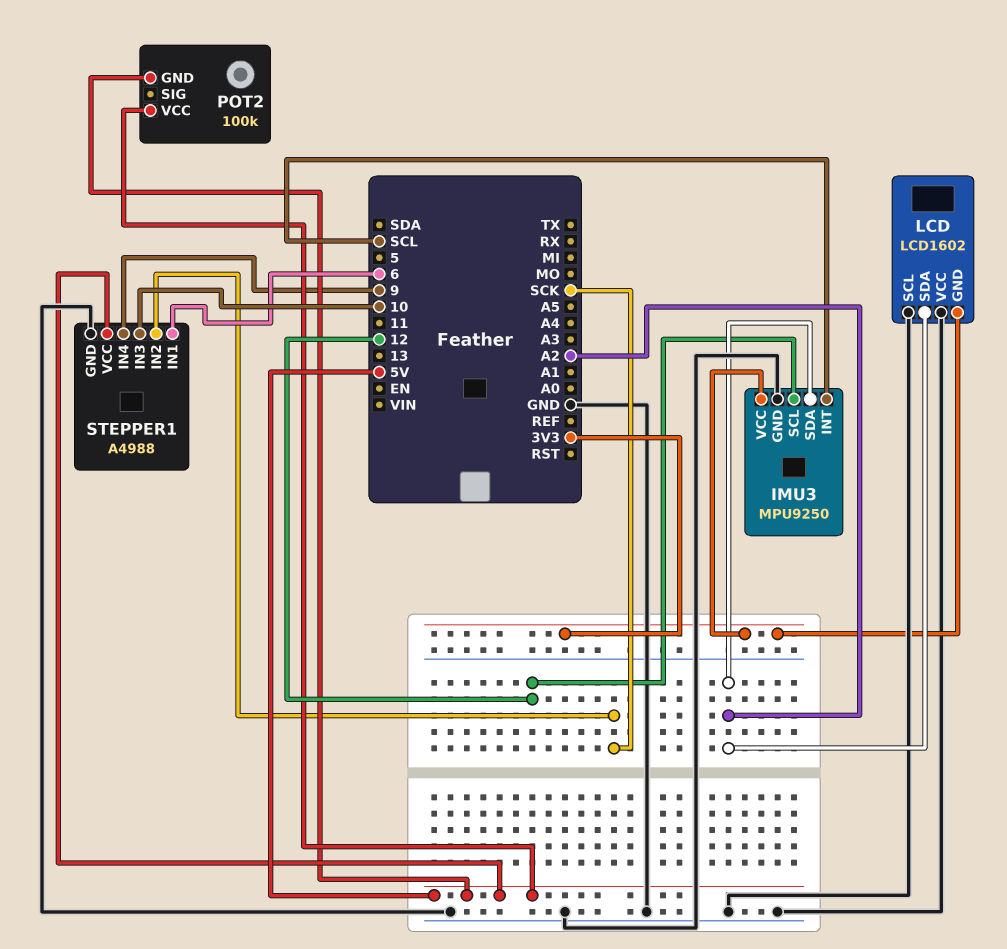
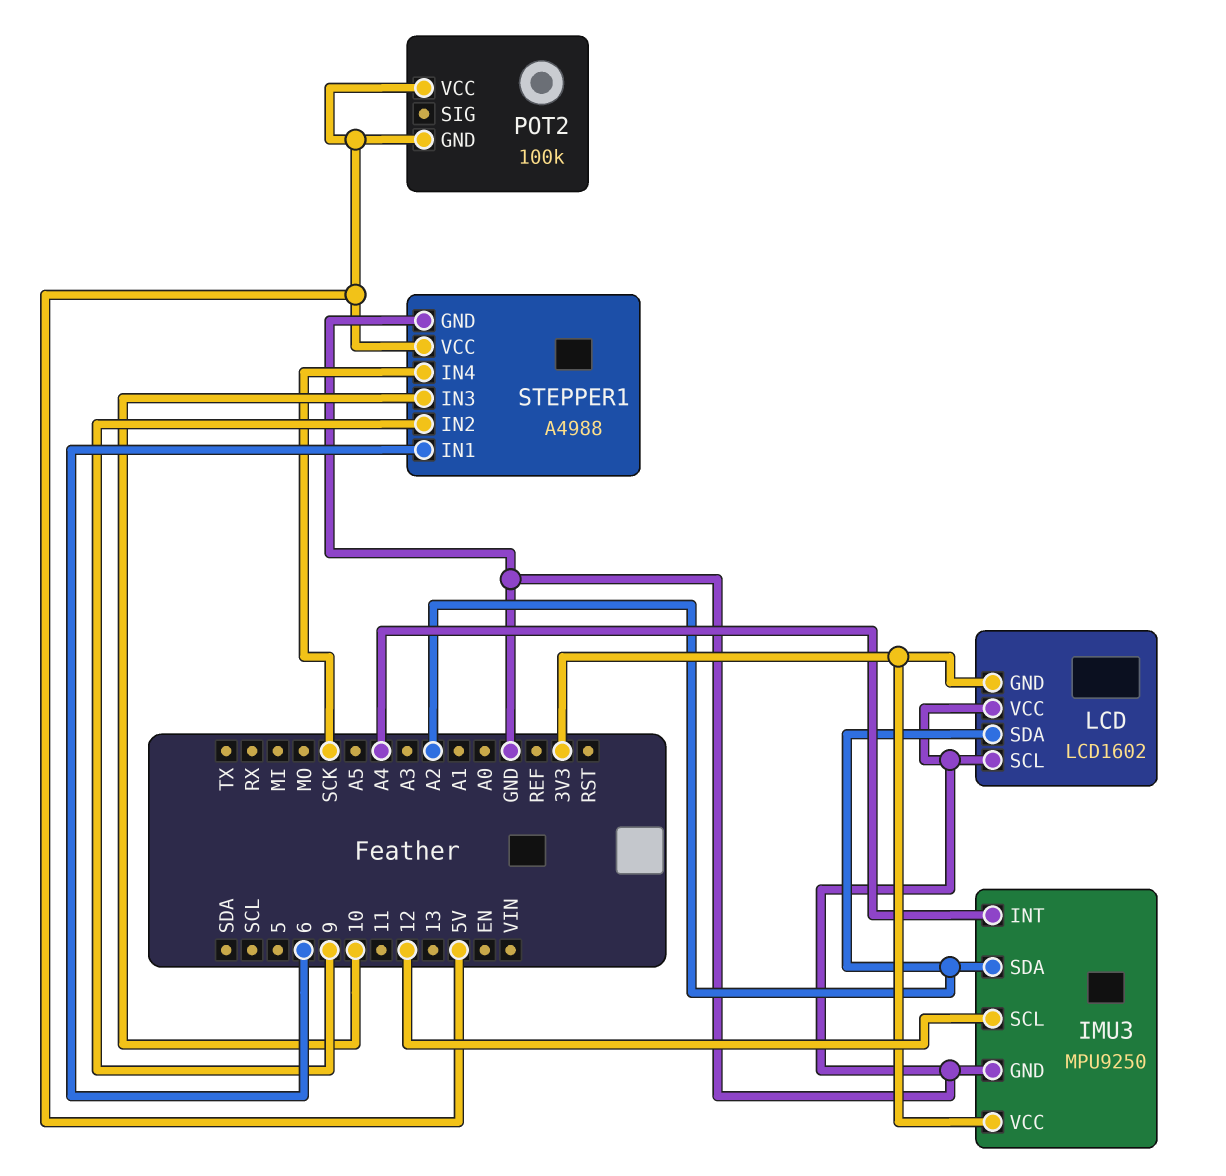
IMU3 pin INT: SCL -> A4
STEPPER1 pin IN2: SCK -> 9
STEPPER1 pin IN4: 9 -> SCK

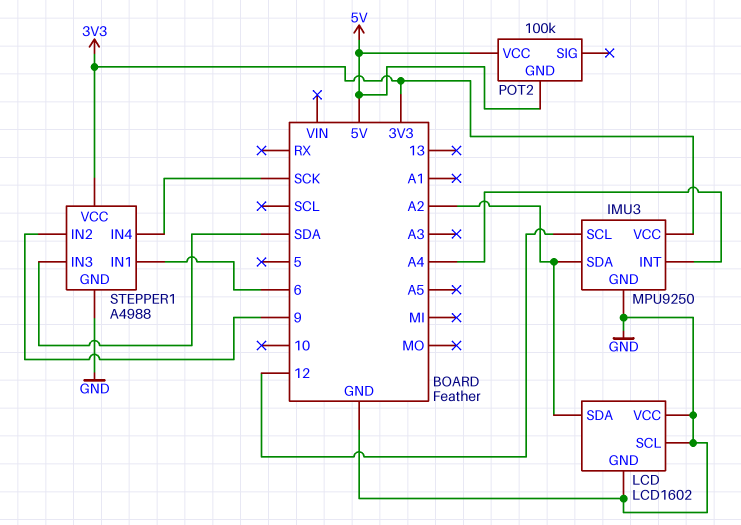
LCD pin GND: 3V3 -> GND
STEPPER1 pin IN3: 10 -> SDA
STEPPER1 pin VCC: 5V -> 3V3

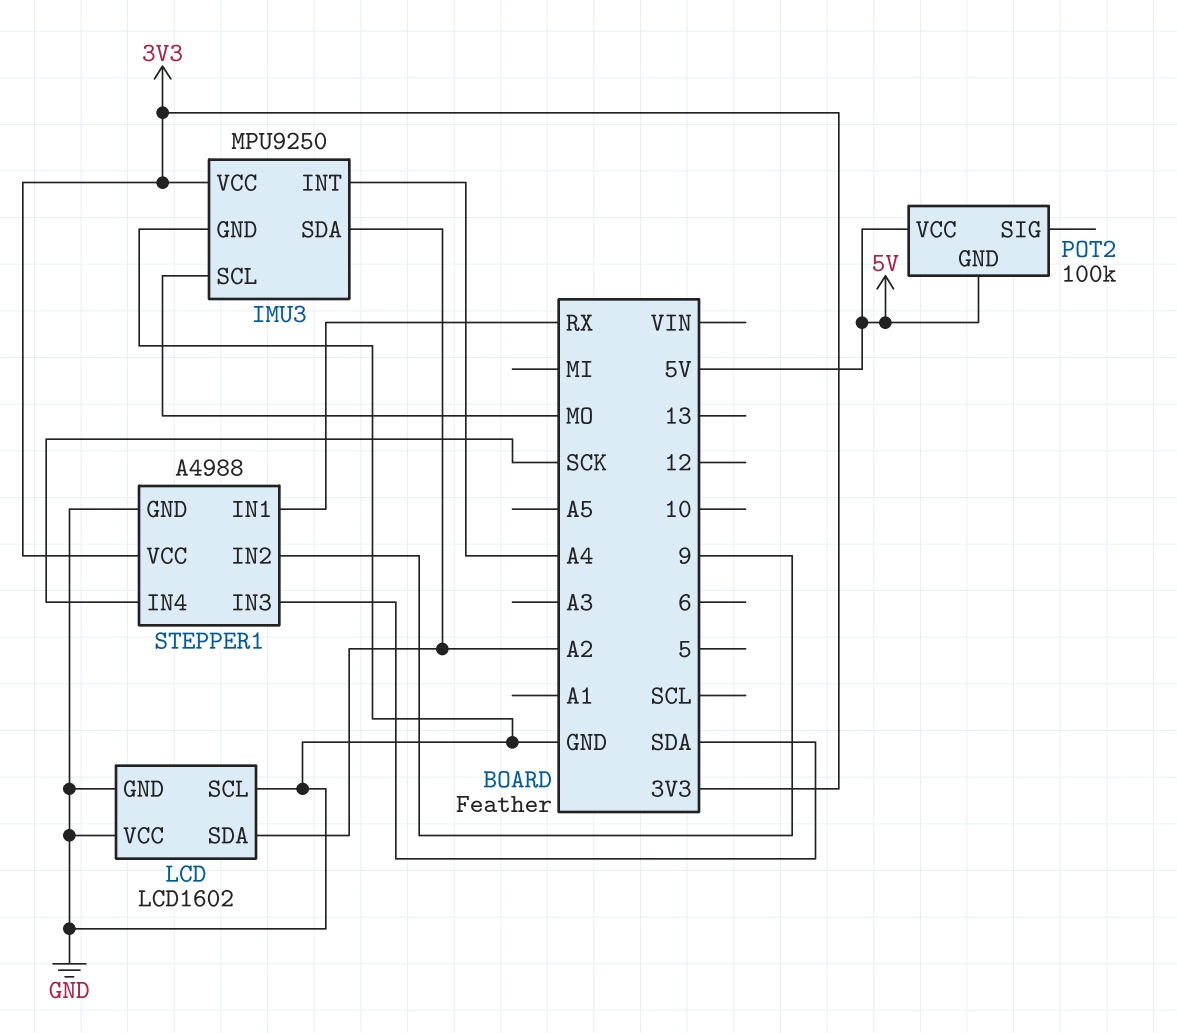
IMU3 pin SCL: 12 -> MO
STEPPER1 pin IN1: 6 -> RX

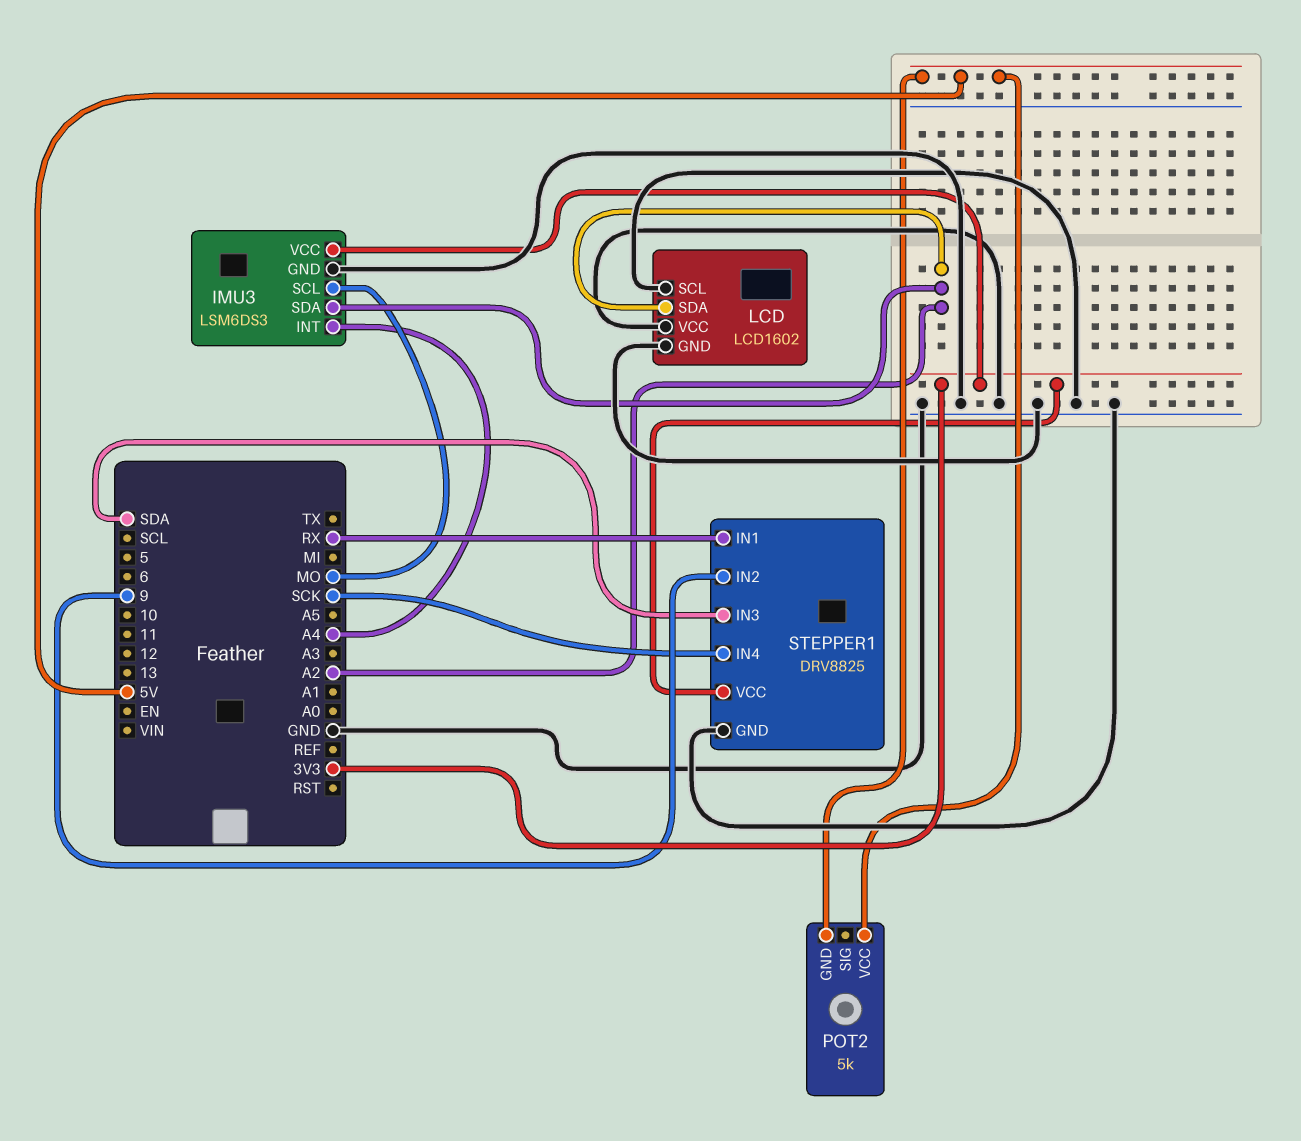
IMU3: MPU9250 -> LSM6DS3
POT2: 100k -> 5k
STEPPER1: A4988 -> DRV8825

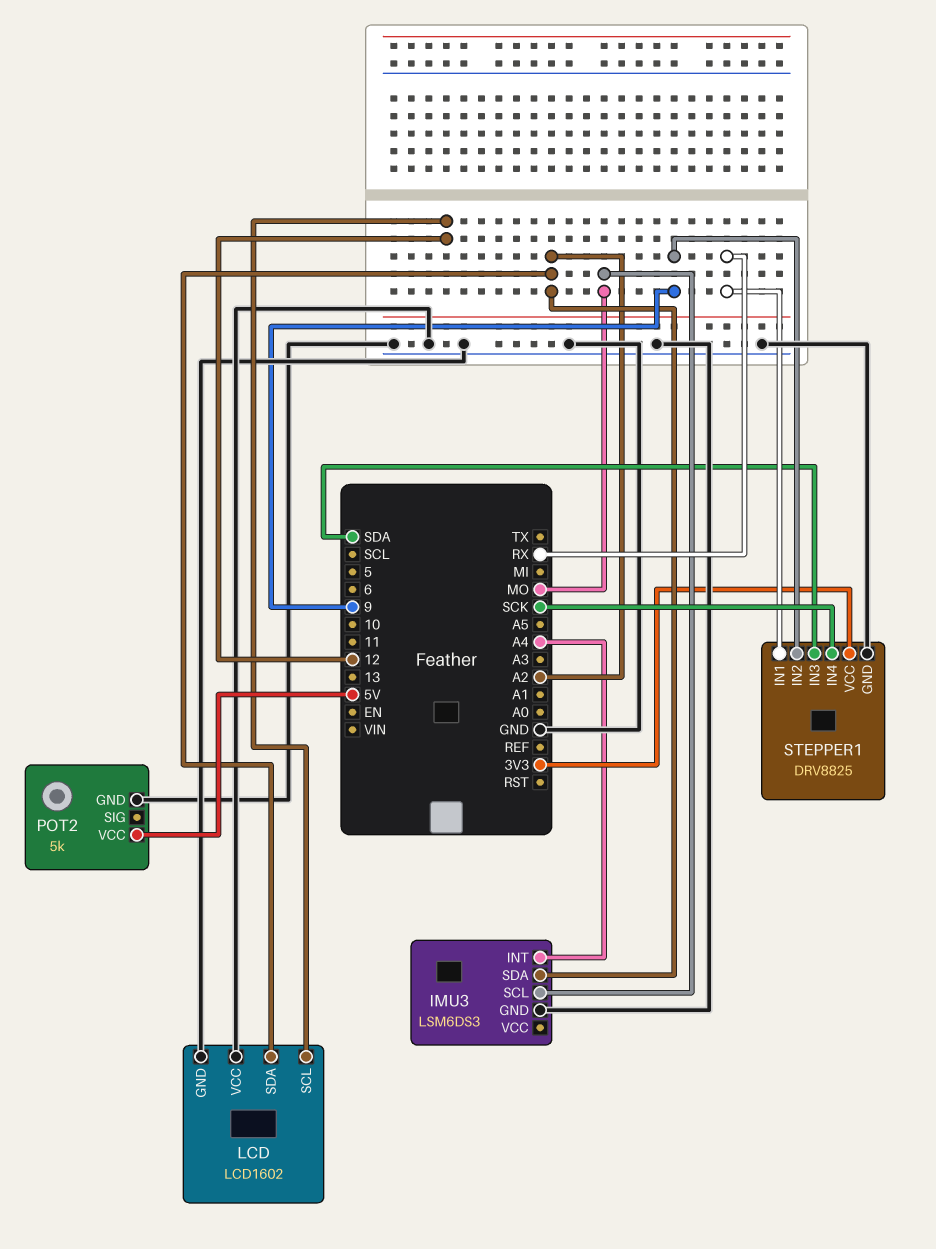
IMU3 pin VCC: 3V3 -> none
LCD pin SCL: GND -> 12
POT2 pin GND: 5V -> GND

